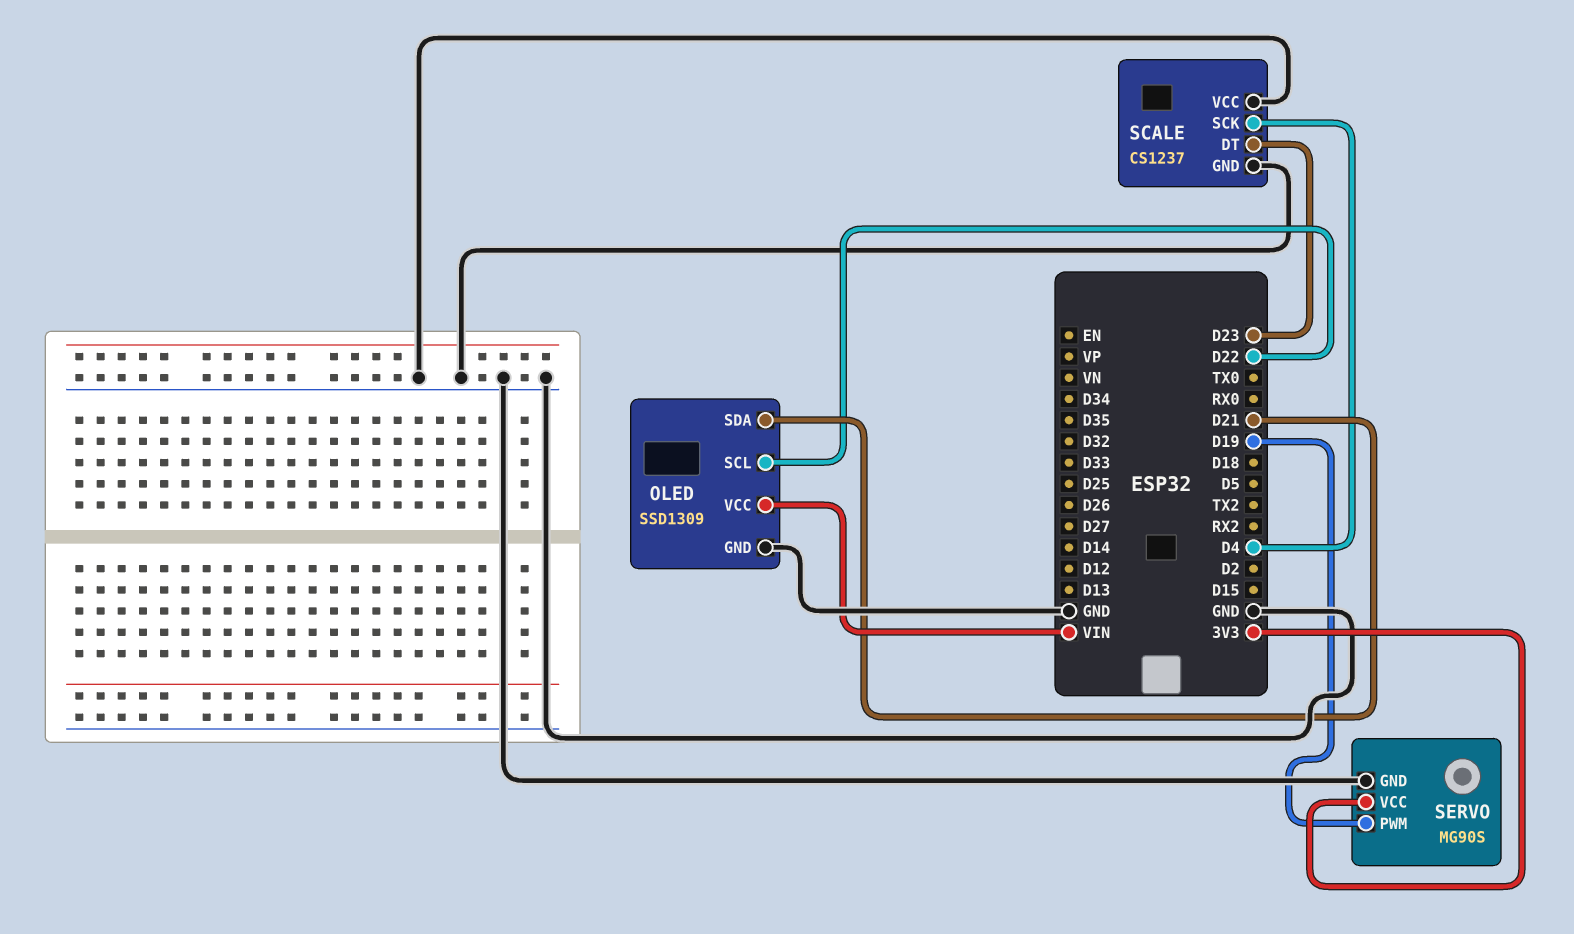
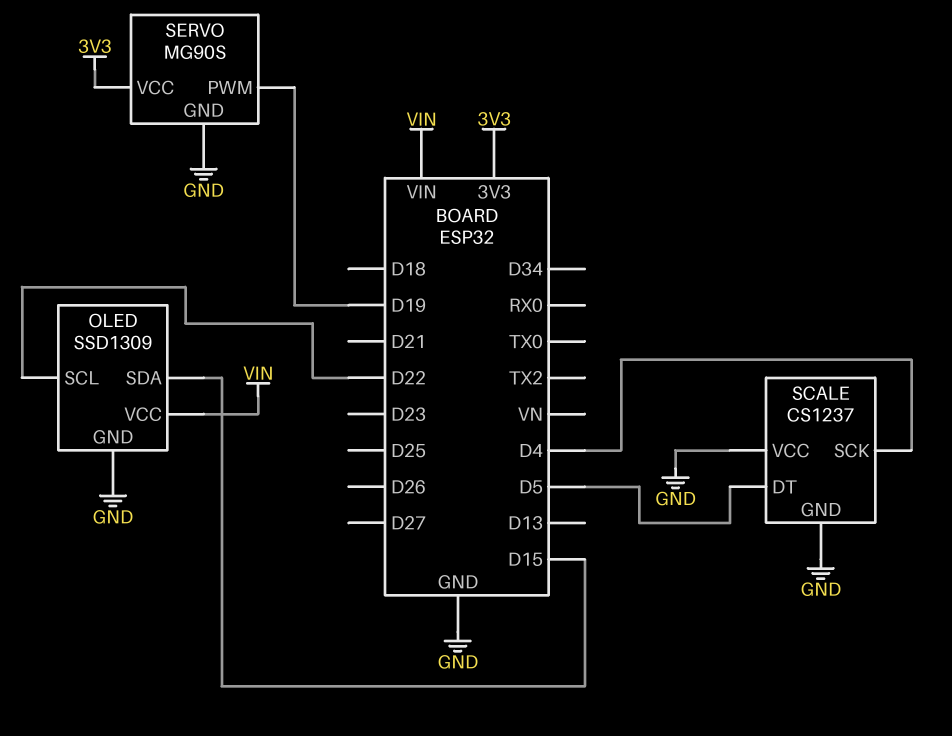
OLED pin SDA: D21 -> D15
SCALE pin DT: D23 -> D5

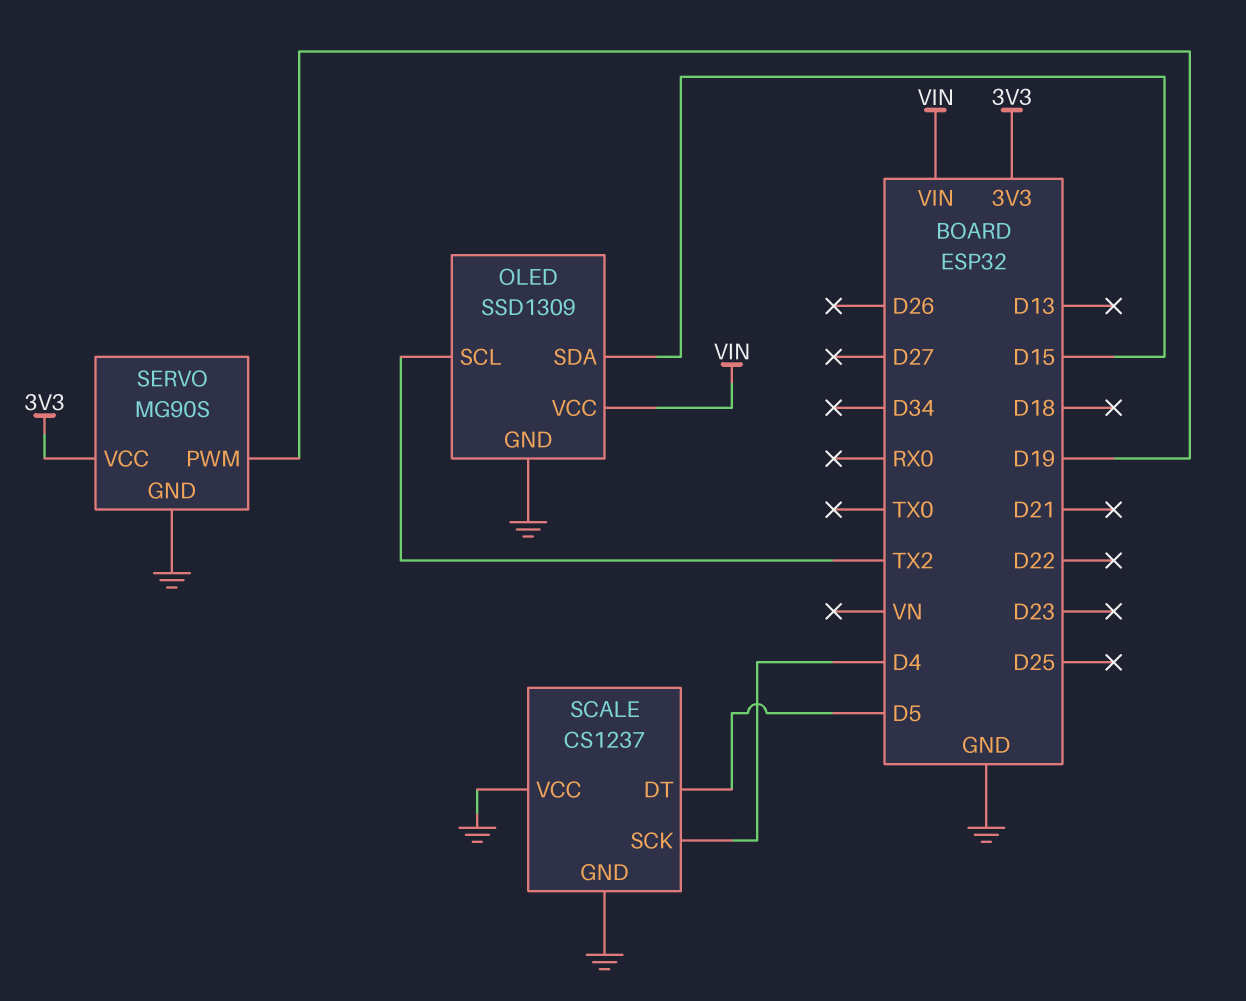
OLED pin SCL: D22 -> TX2

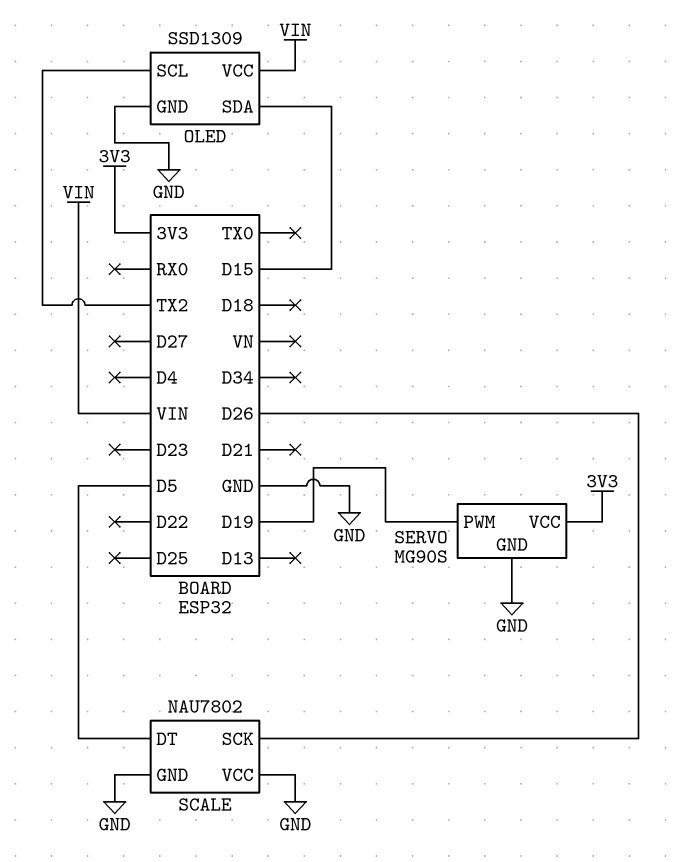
SCALE: CS1237 -> NAU7802
SCALE pin SCK: D4 -> D26

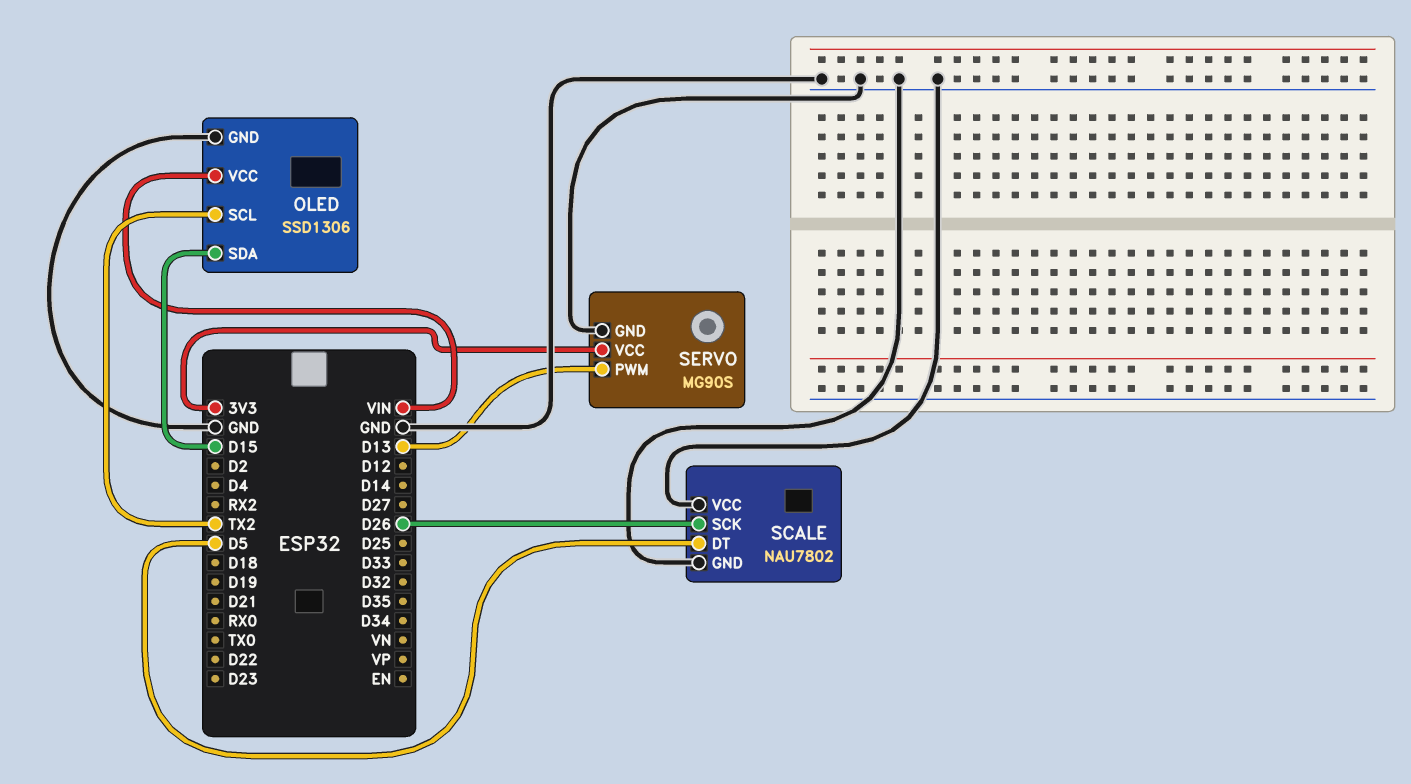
OLED: SSD1309 -> SSD1306
SERVO pin PWM: D19 -> D13

